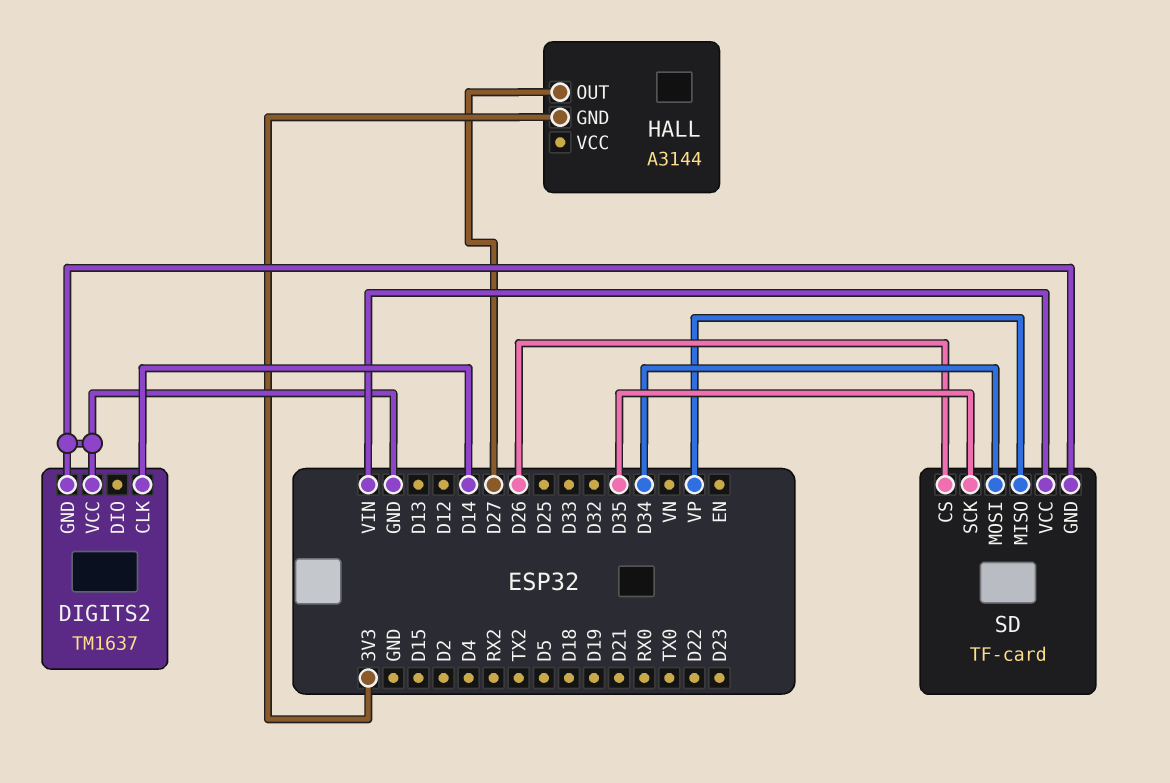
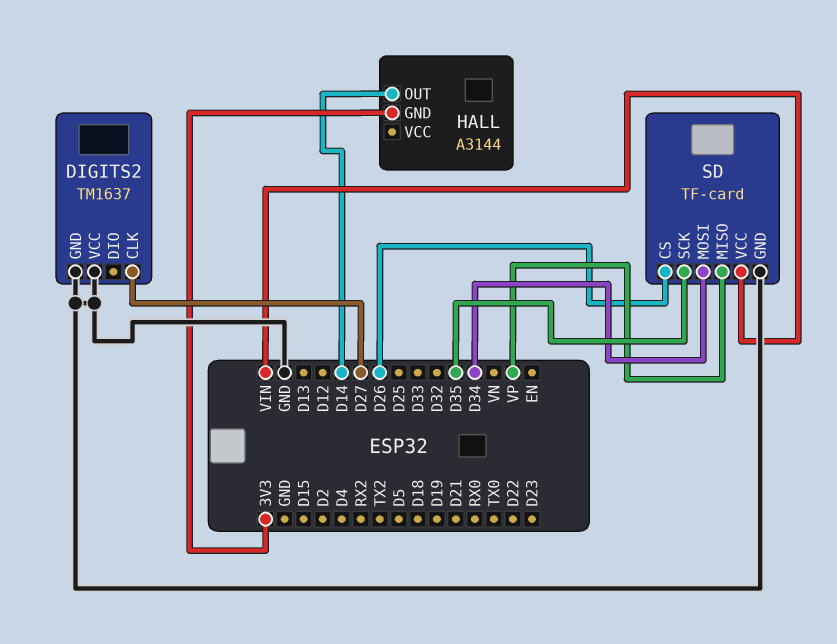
DIGITS2 pin CLK: D14 -> D27
HALL pin OUT: D27 -> D14

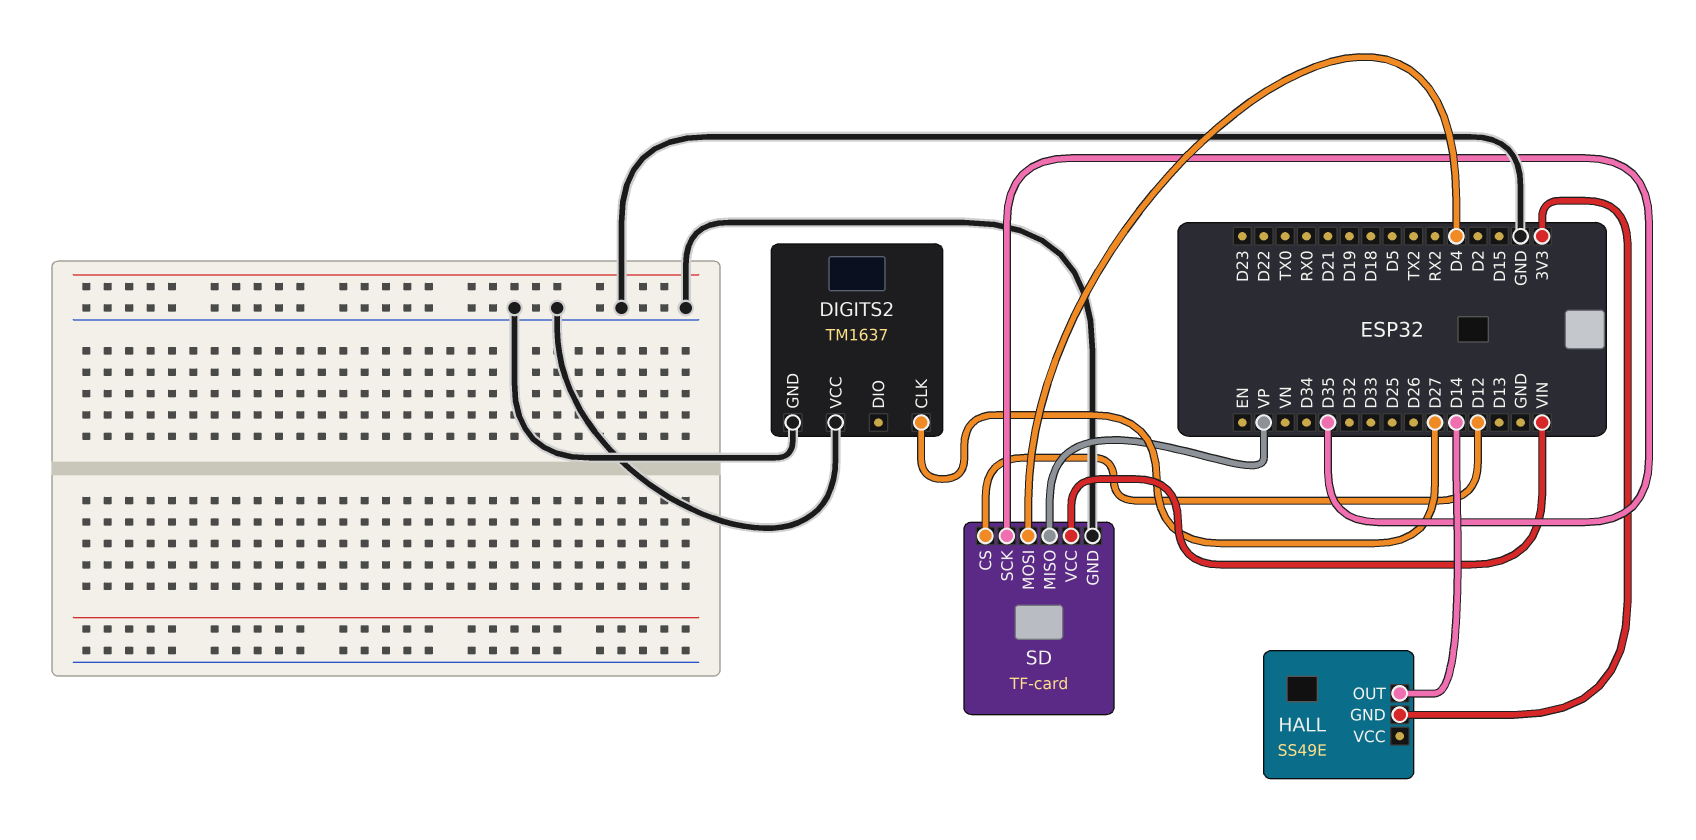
HALL: A3144 -> SS49E
SD pin CS: D26 -> D12
SD pin MOSI: D34 -> D4

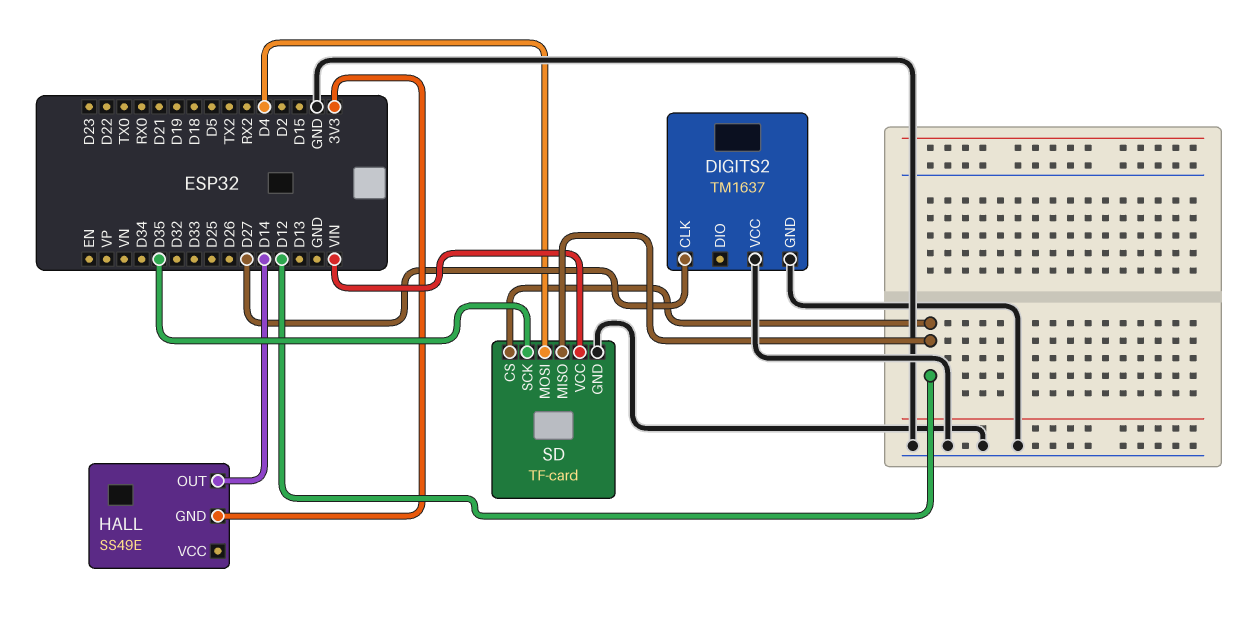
SD pin MISO: VP -> D12

